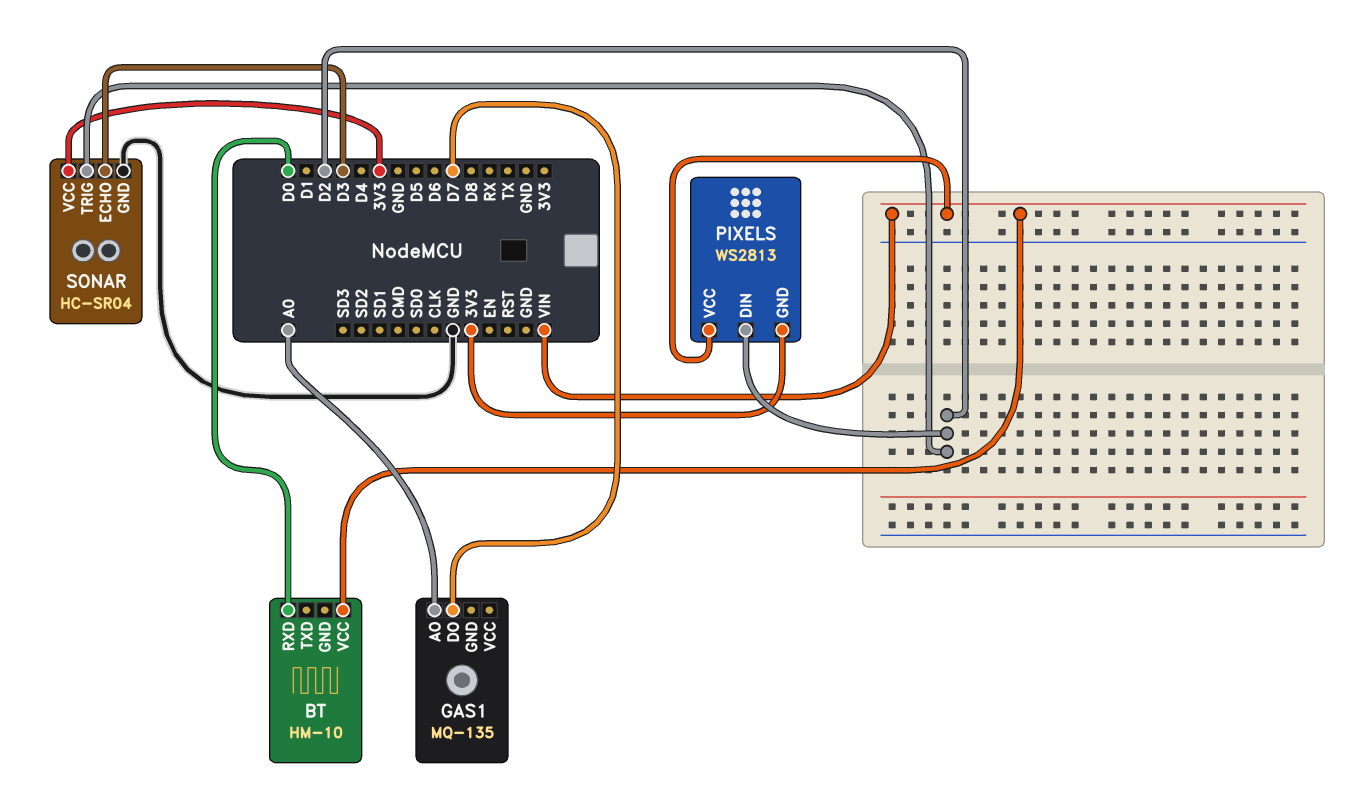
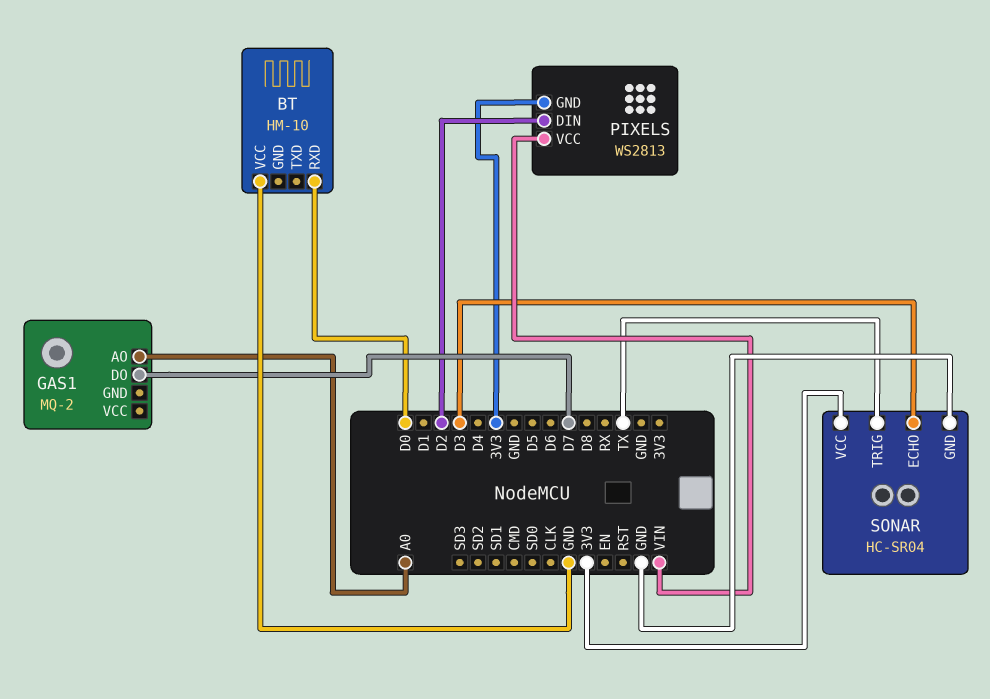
BT pin VCC: VIN -> GND
GAS1: MQ-135 -> MQ-2
SONAR pin TRIG: D2 -> TX

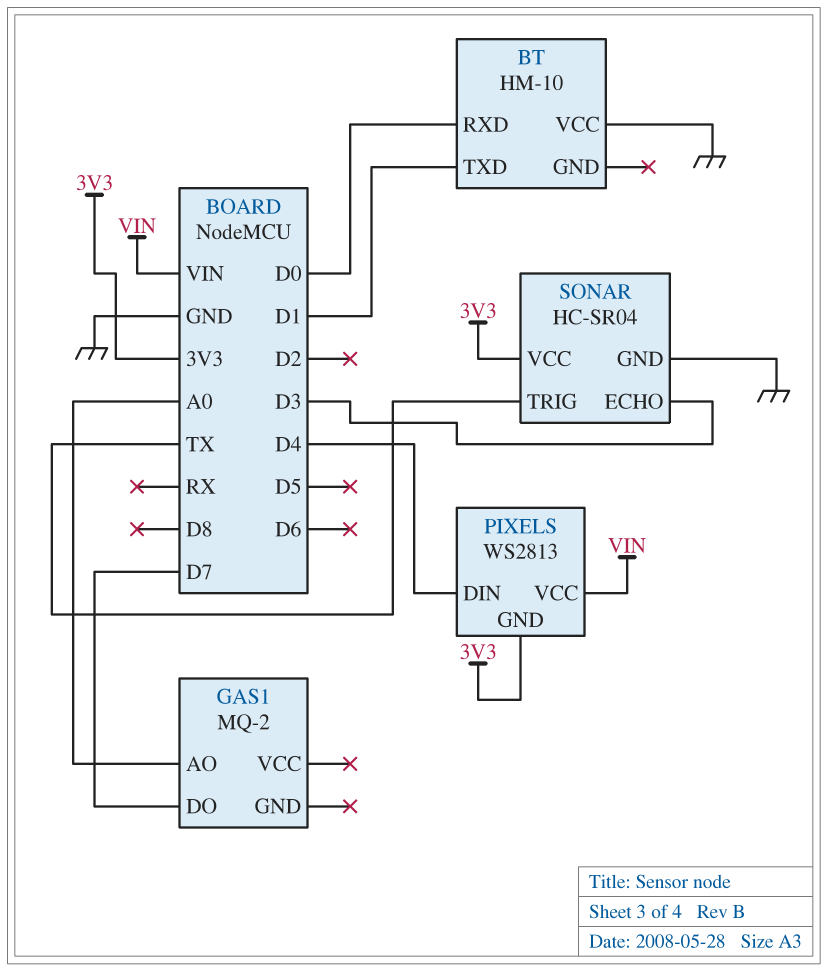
BT pin TXD: none -> D1
PIXELS pin DIN: D2 -> D4

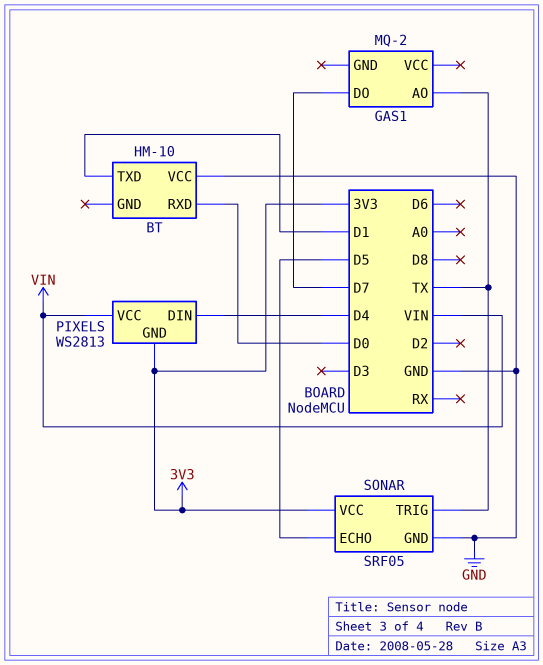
GAS1 pin AO: A0 -> TX
SONAR: HC-SR04 -> SRF05
SONAR pin ECHO: D3 -> D5

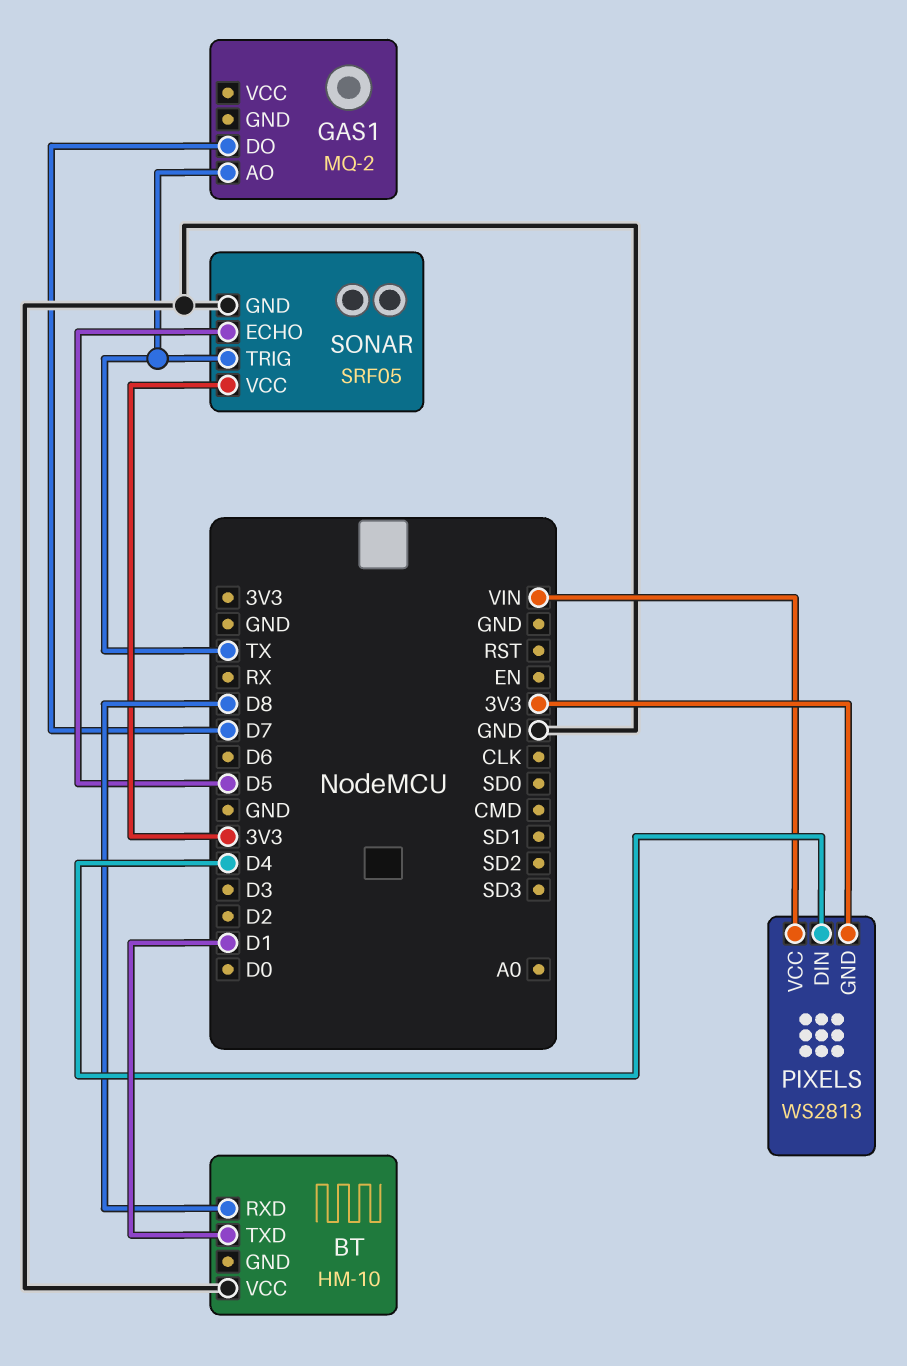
BT pin RXD: D0 -> D8

